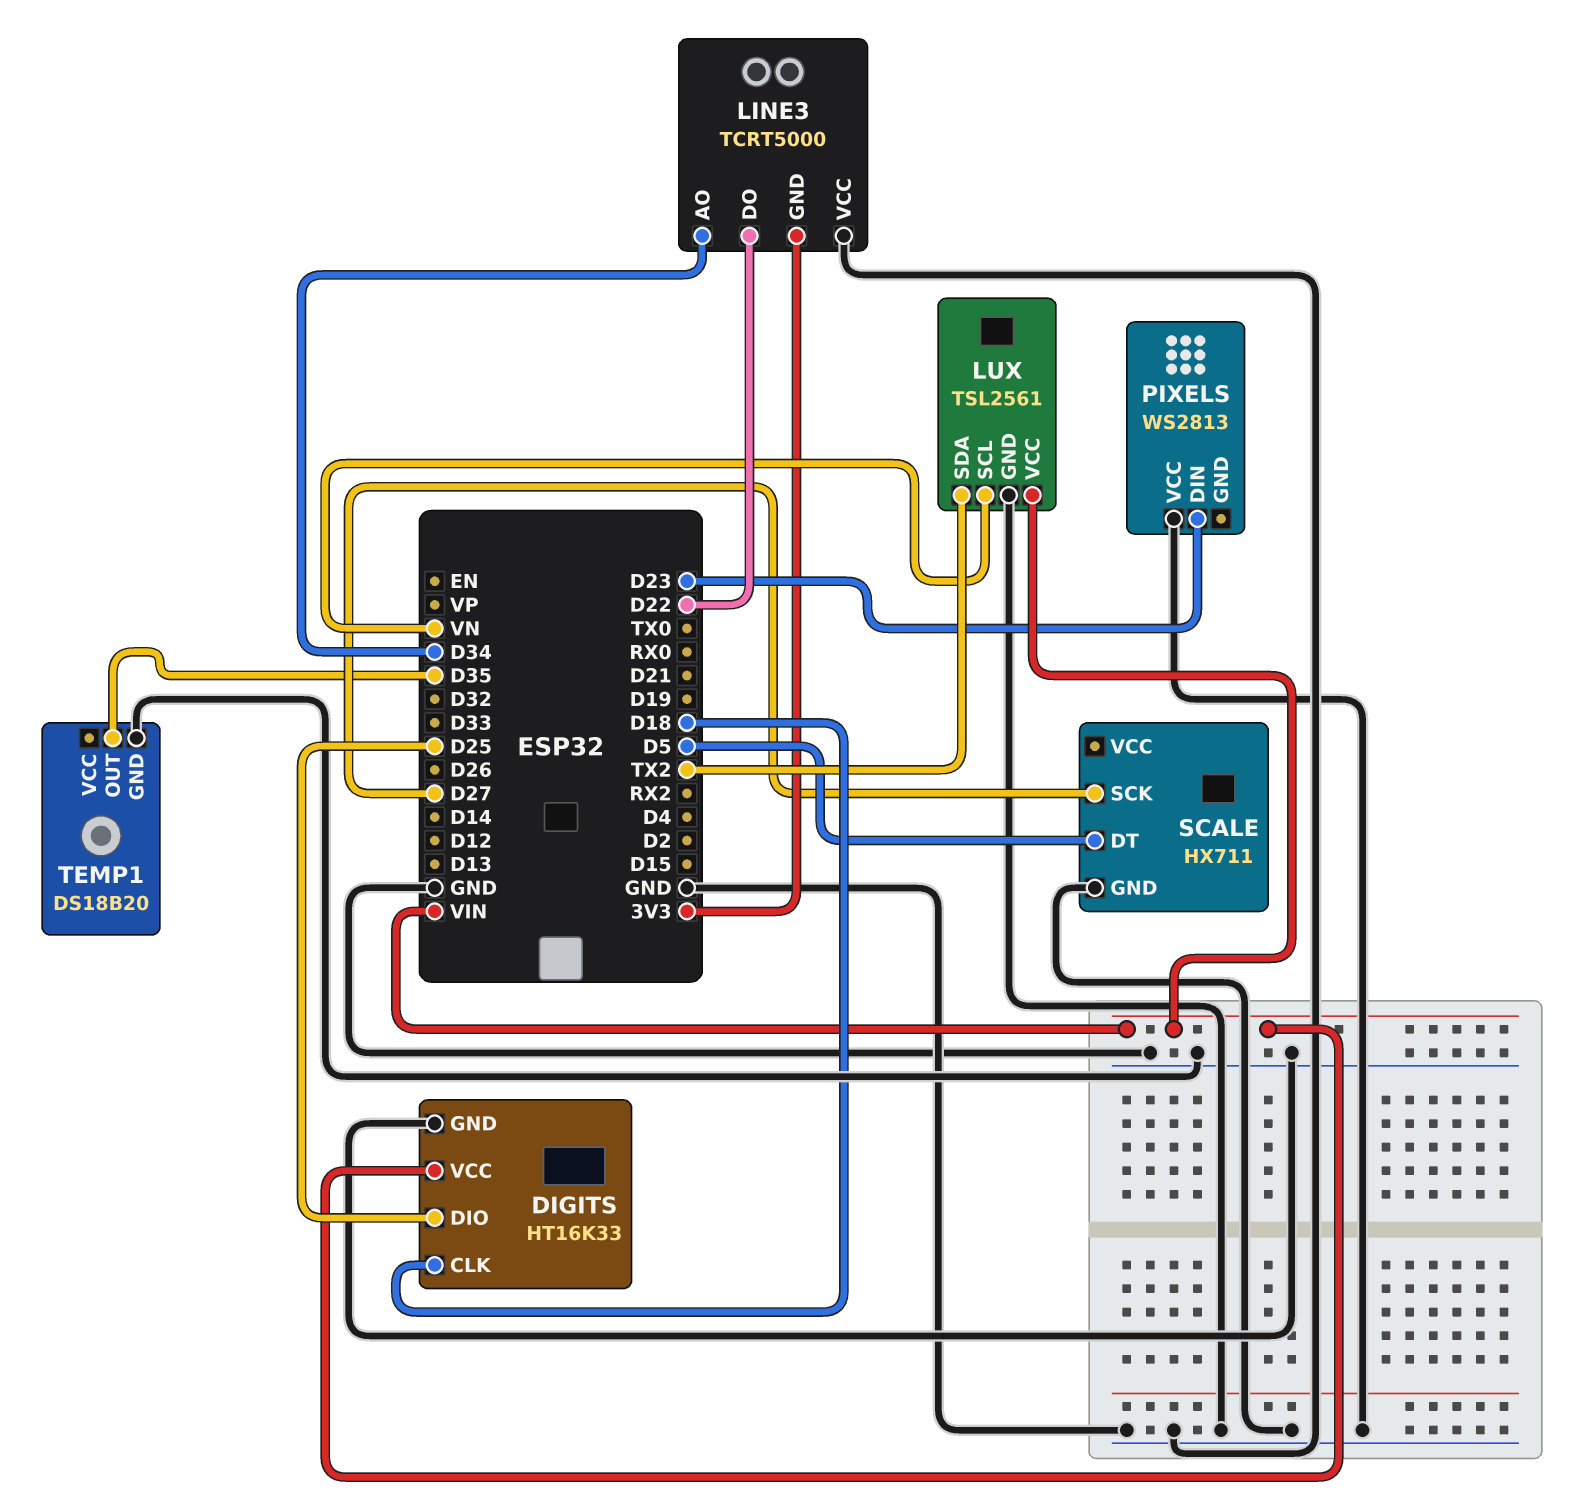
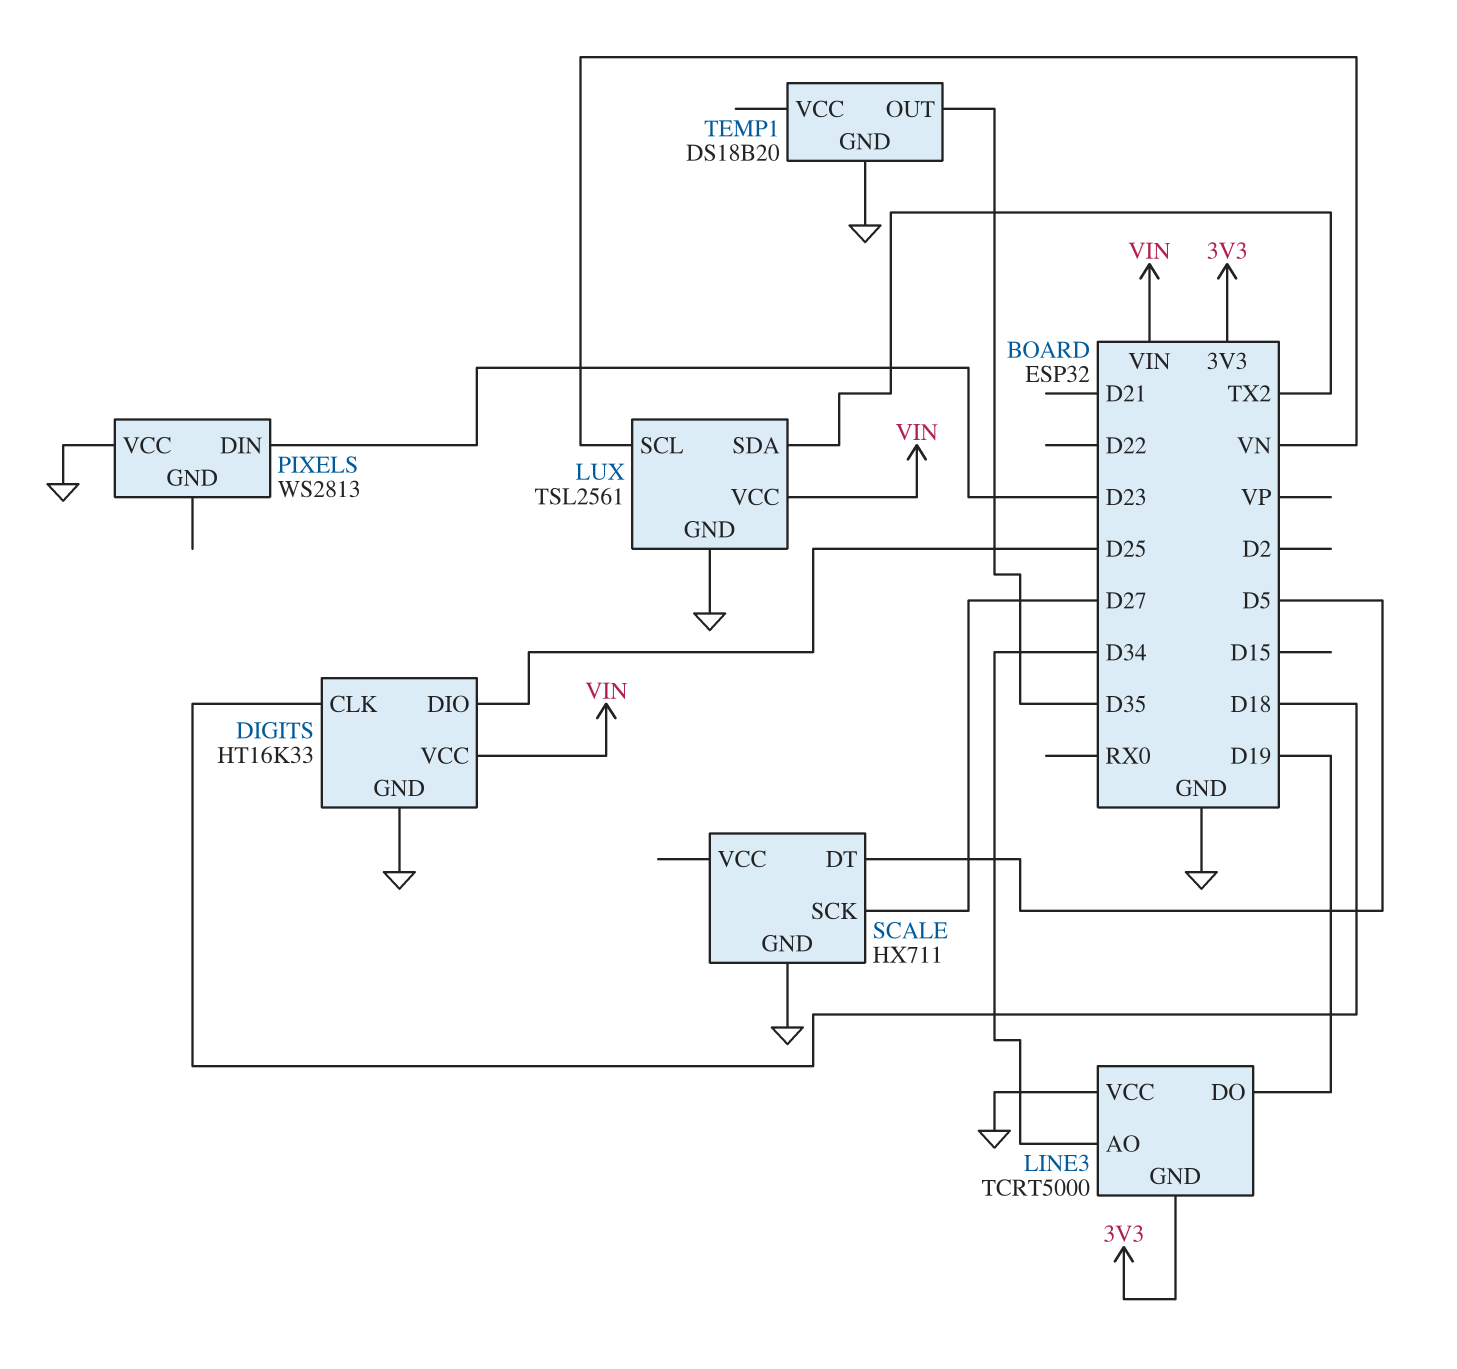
LINE3 pin DO: D22 -> D19

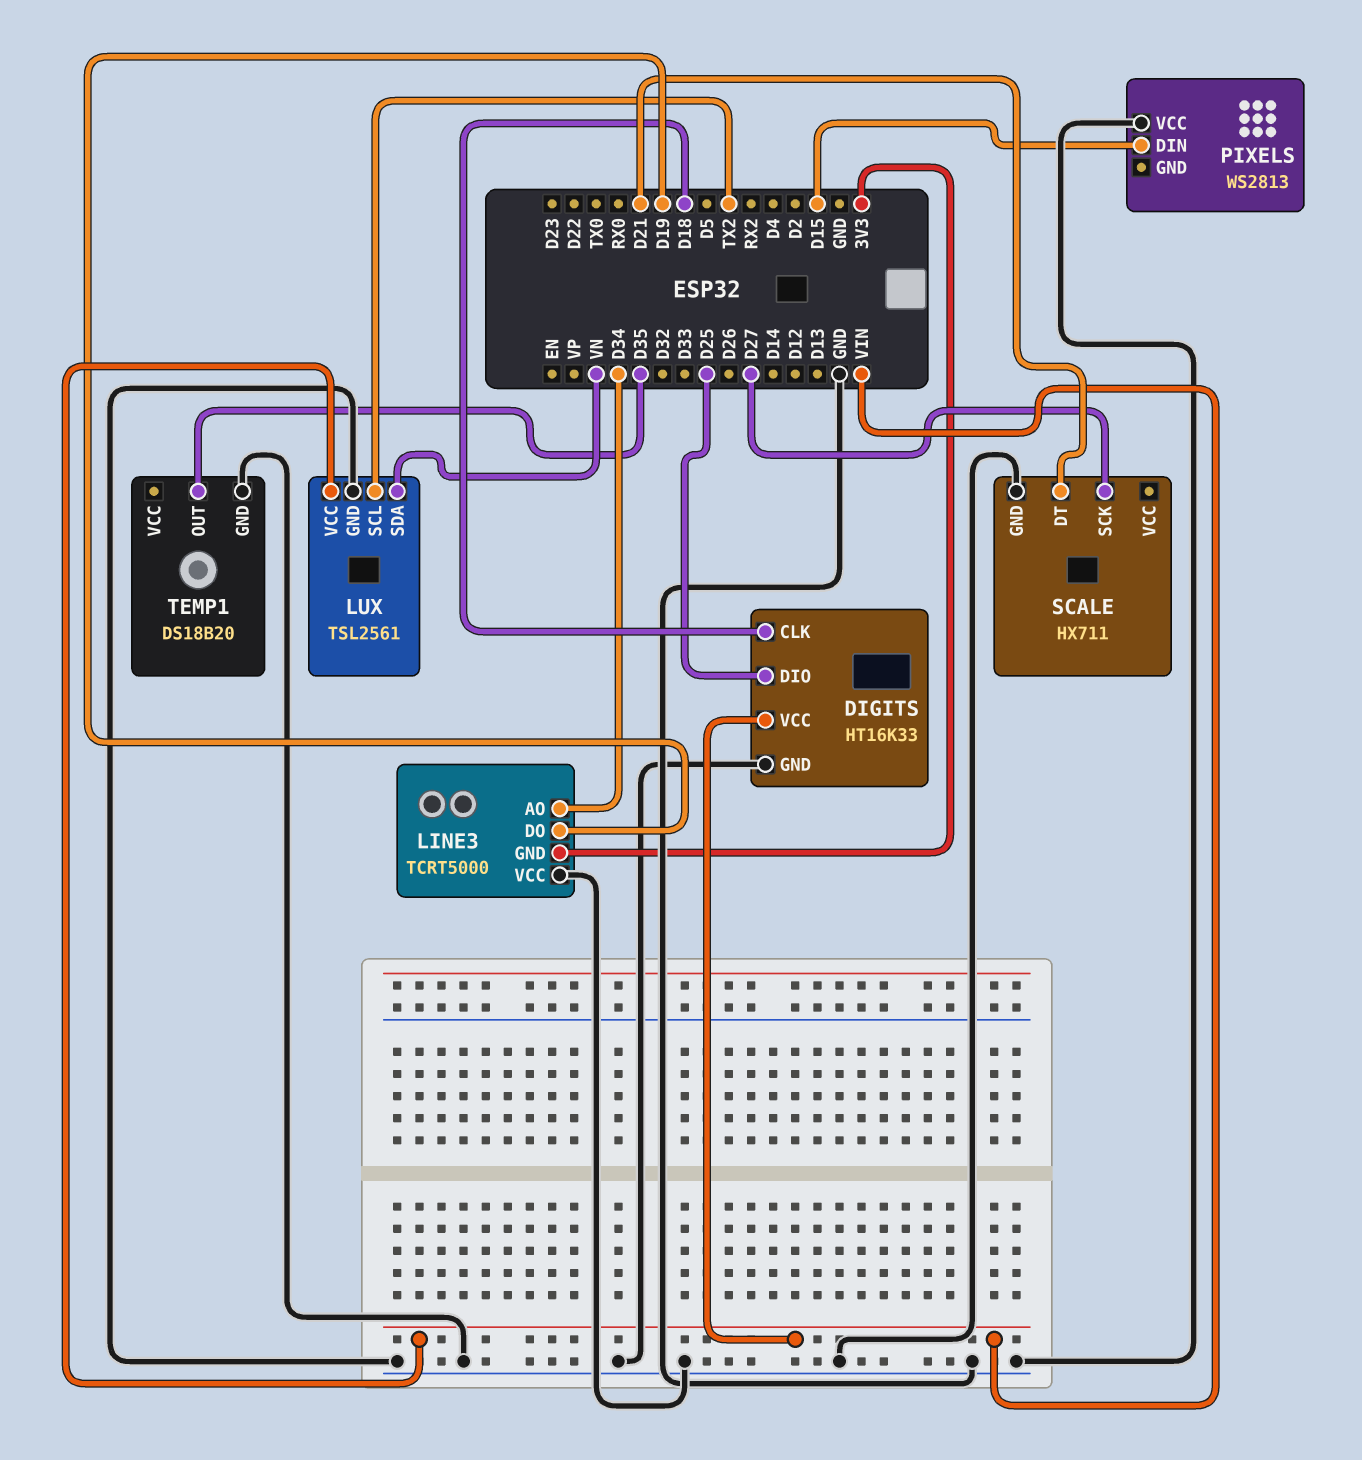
LUX pin SCL: VN -> TX2
LUX pin SDA: TX2 -> VN
PIXELS pin DIN: D23 -> D15
SCALE pin DT: D5 -> D21

